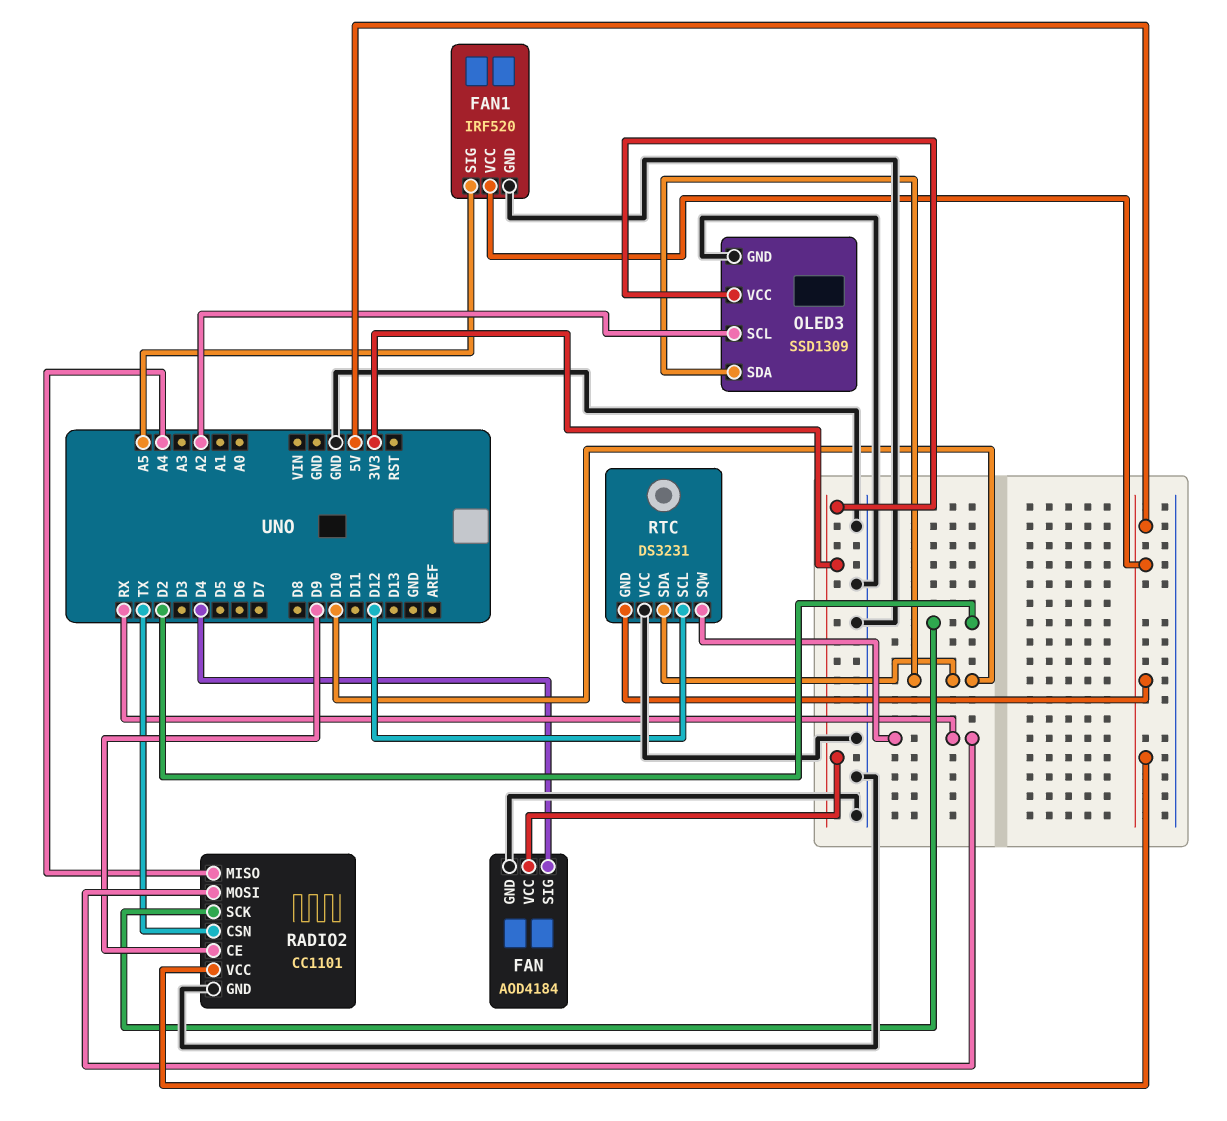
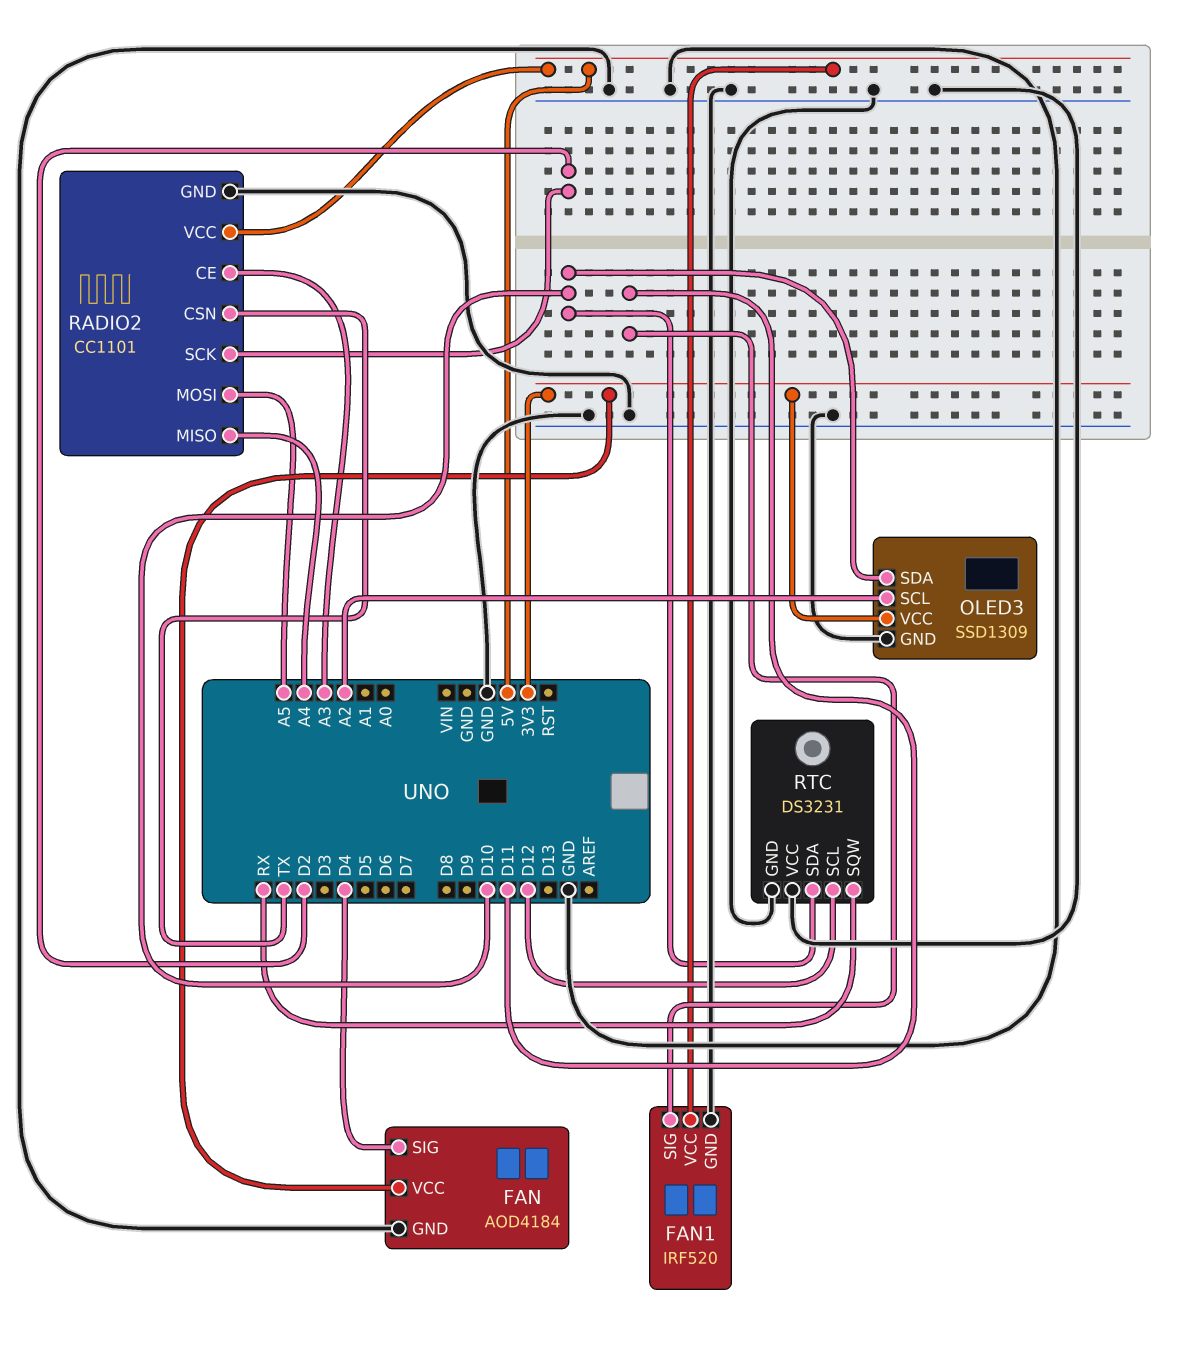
FAN1 pin SIG: A5 -> D11
RADIO2 pin CE: D9 -> A3
RADIO2 pin MOSI: RX -> A5
RTC pin GND: 5V -> GND

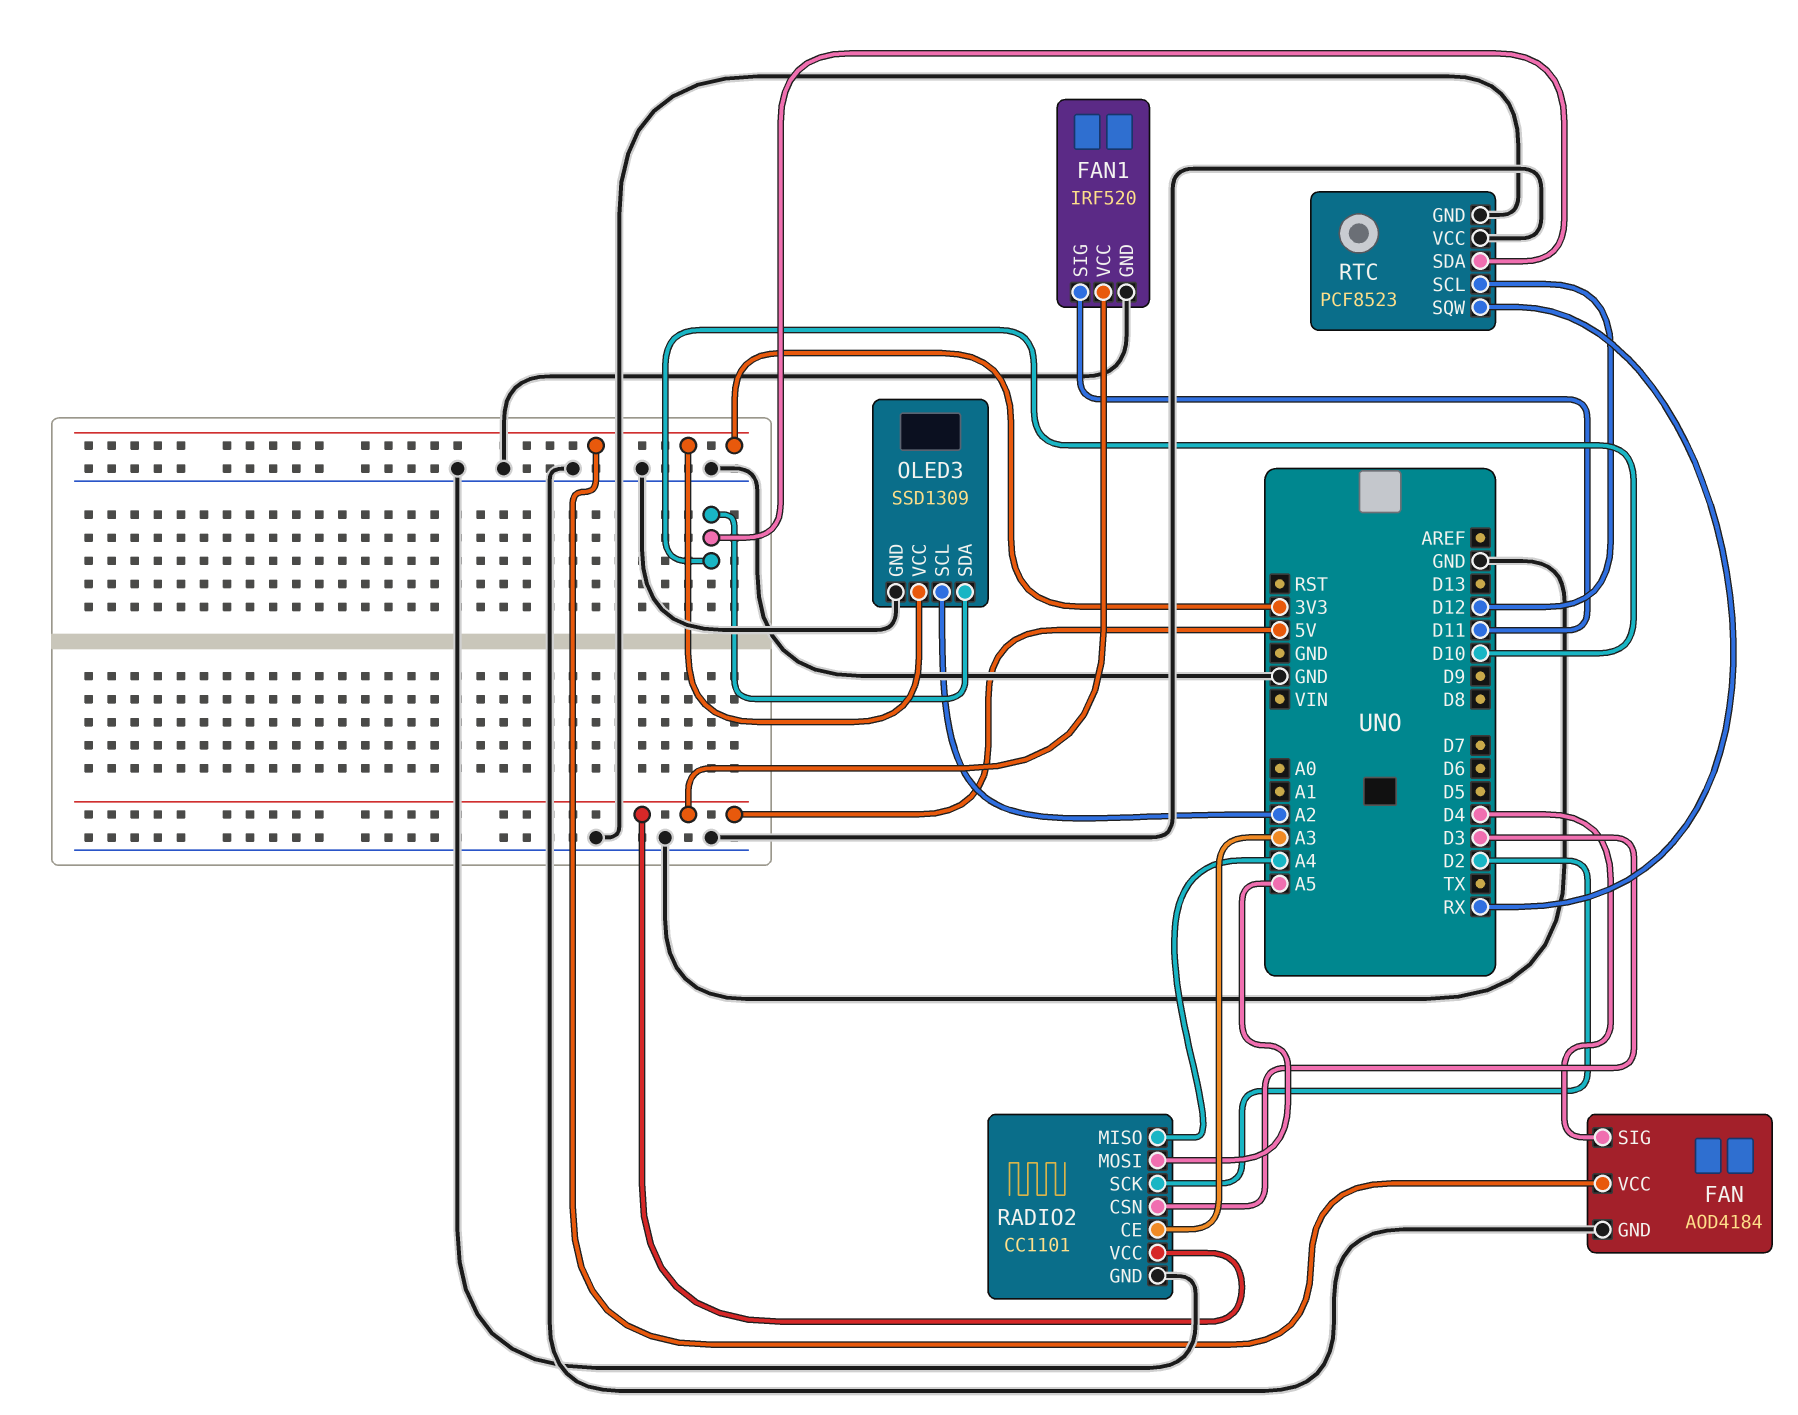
RADIO2 pin CSN: TX -> D3
RTC: DS3231 -> PCF8523

